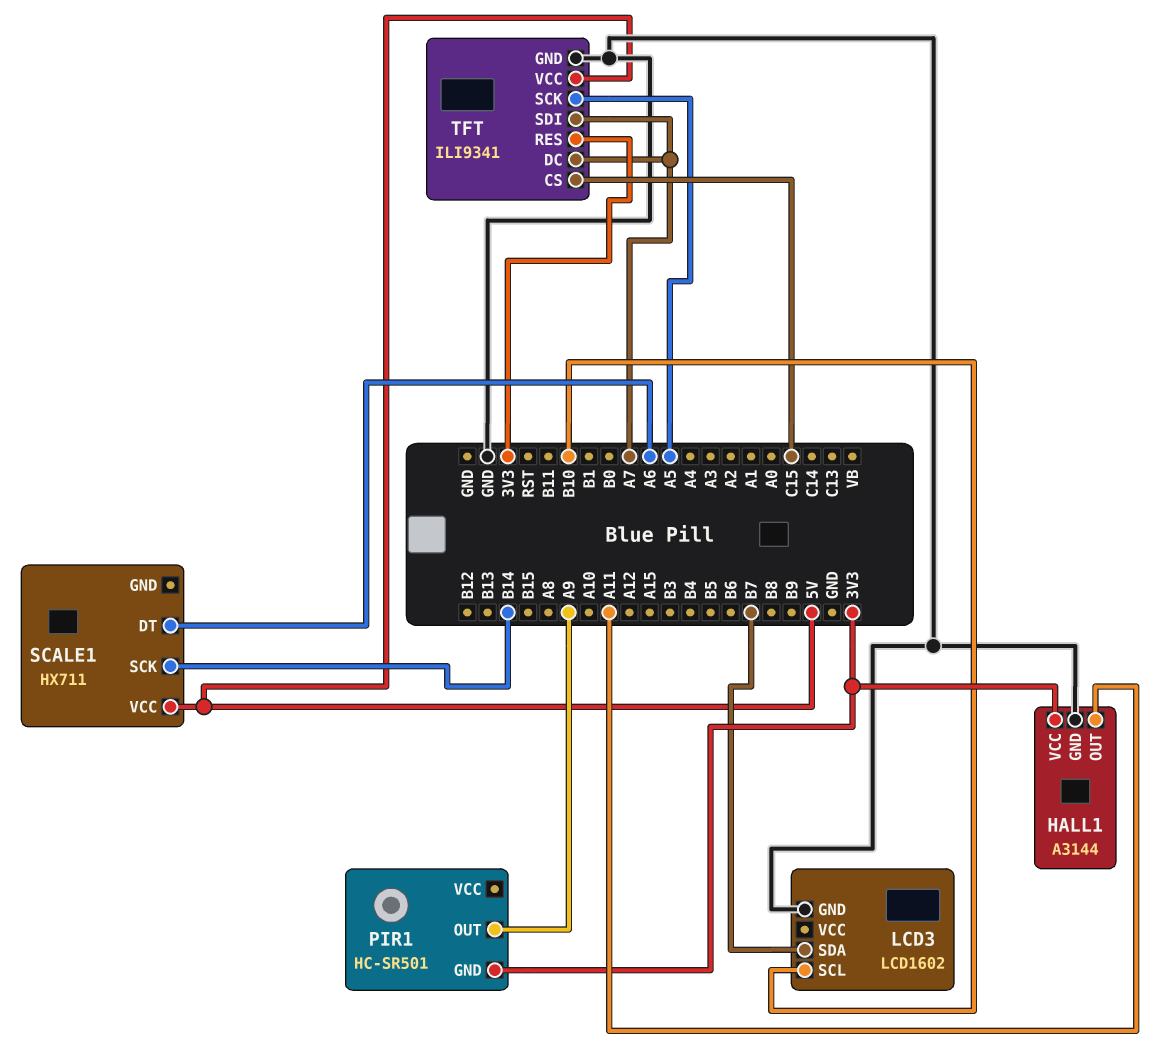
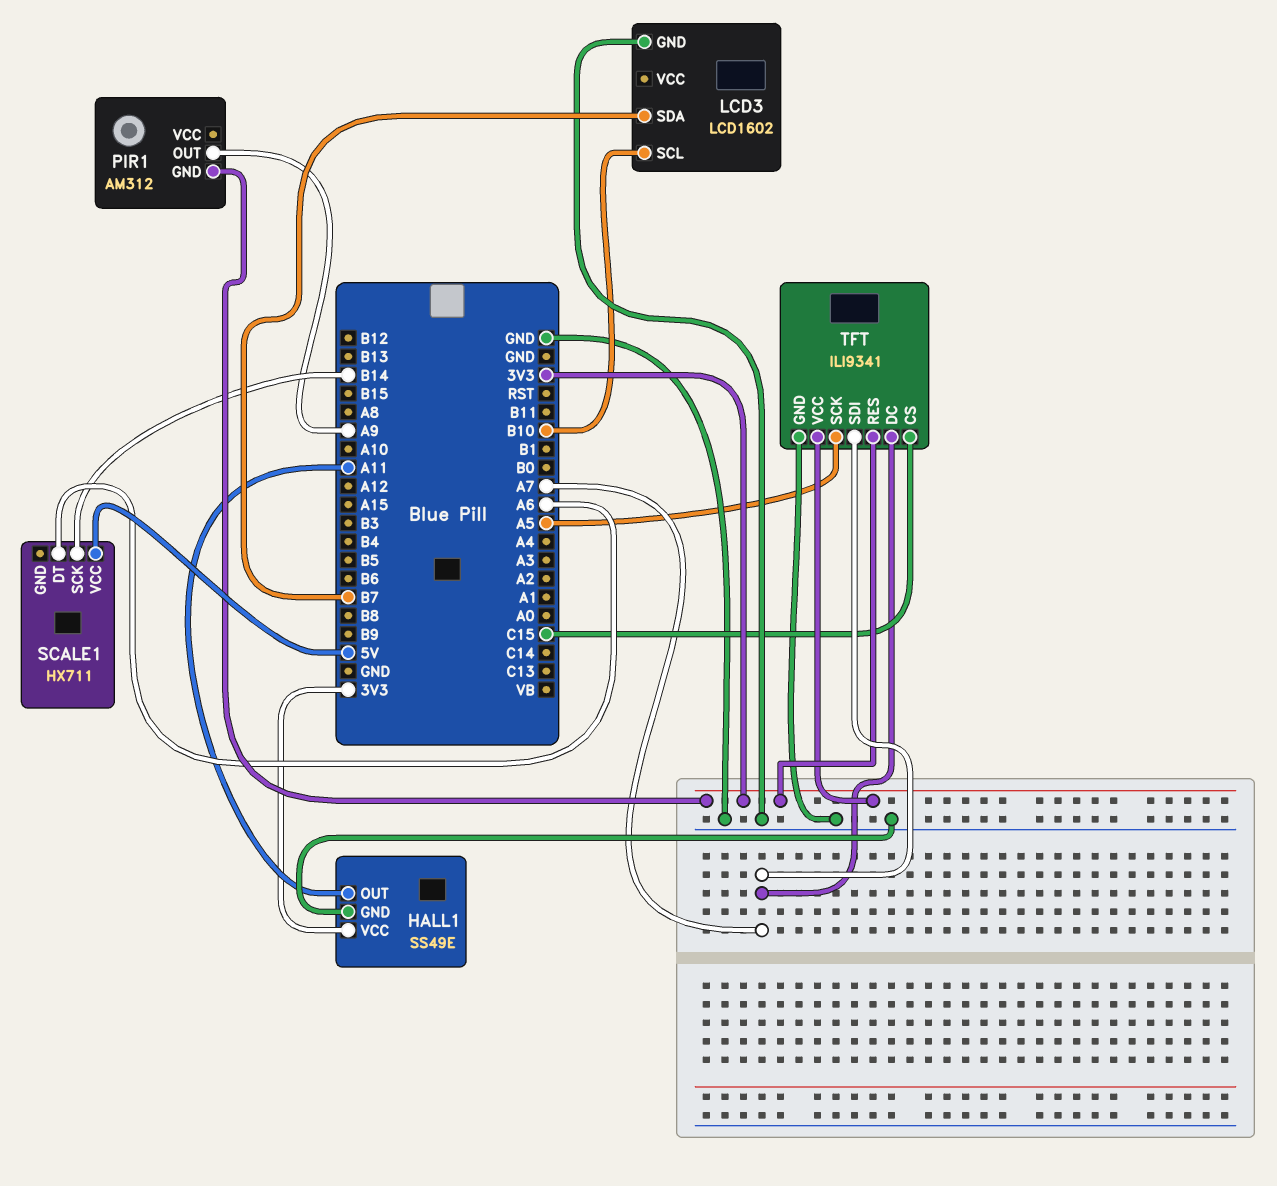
HALL1: A3144 -> SS49E
PIR1: HC-SR501 -> AM312
TFT pin VCC: 5V -> 3V3

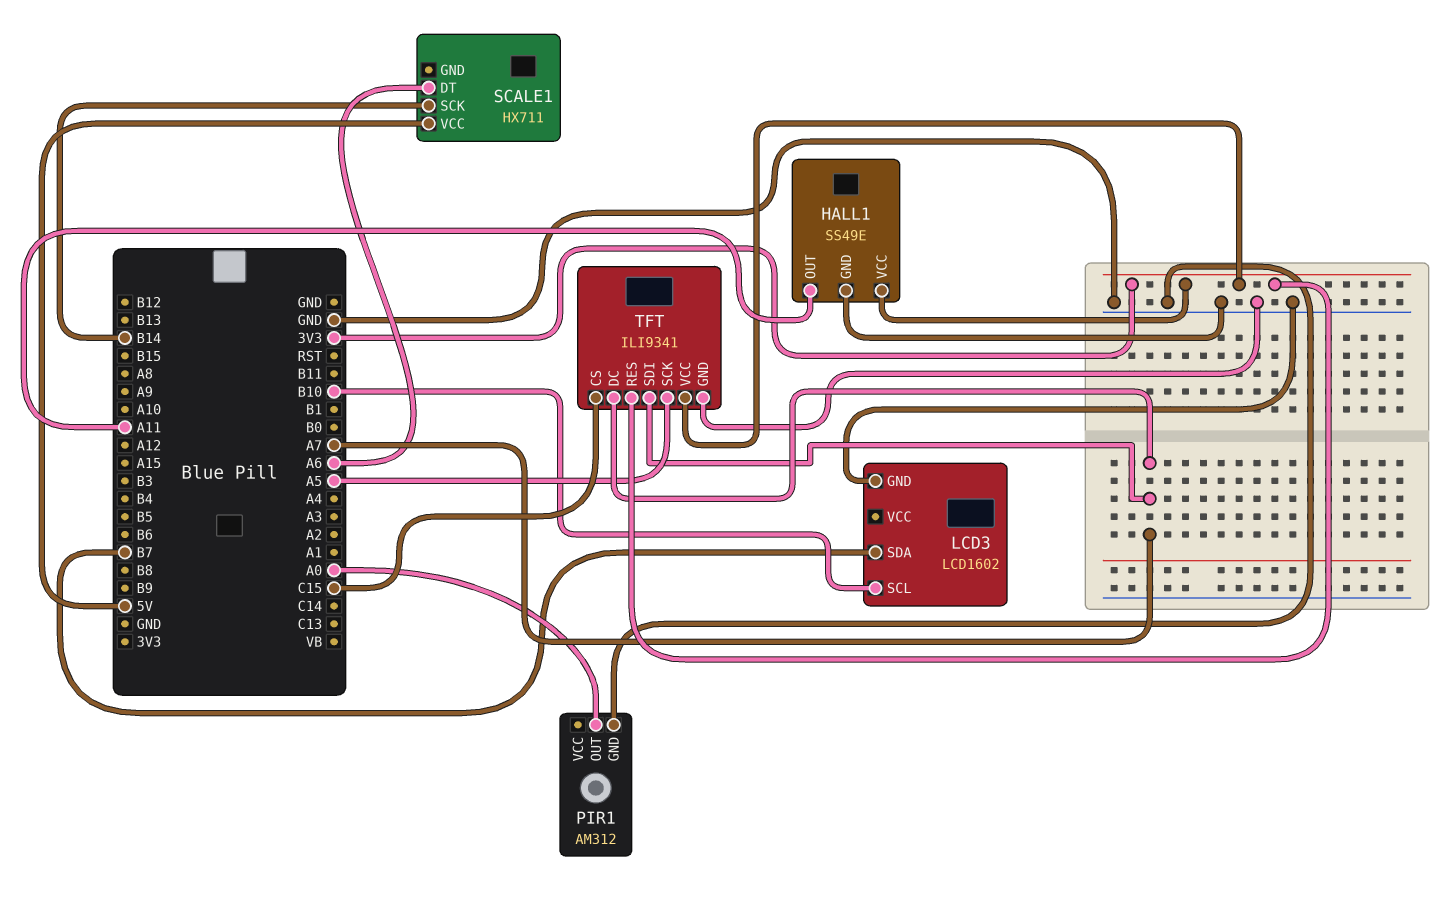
PIR1 pin GND: 3V3 -> GND
PIR1 pin OUT: A9 -> A0

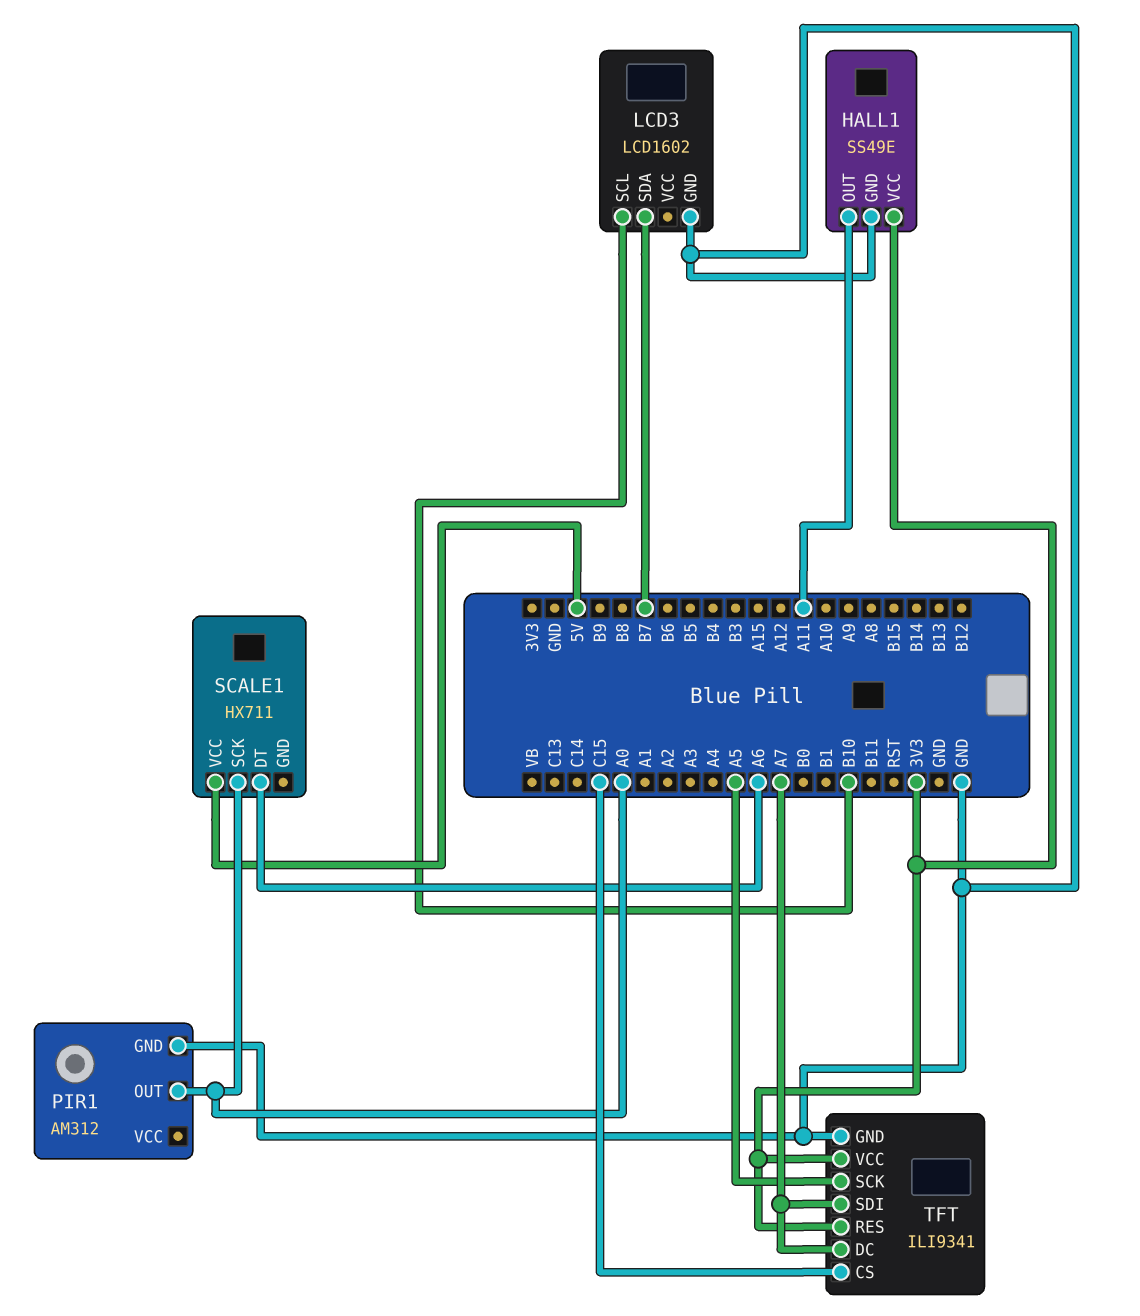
SCALE1 pin SCK: B14 -> A0

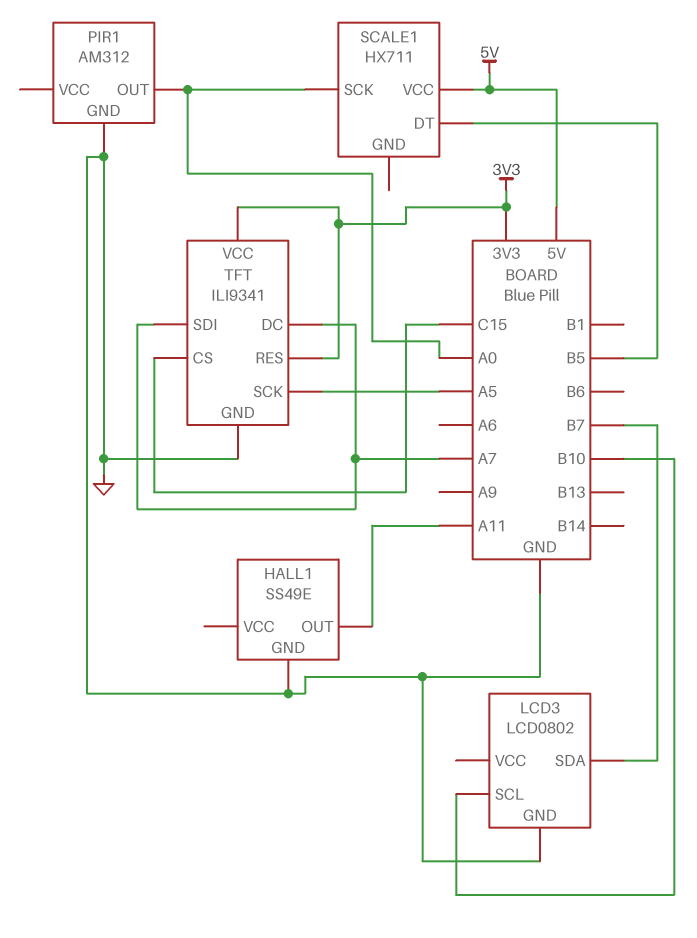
HALL1 pin VCC: 3V3 -> none
LCD3: LCD1602 -> LCD0802
SCALE1 pin DT: A6 -> B5

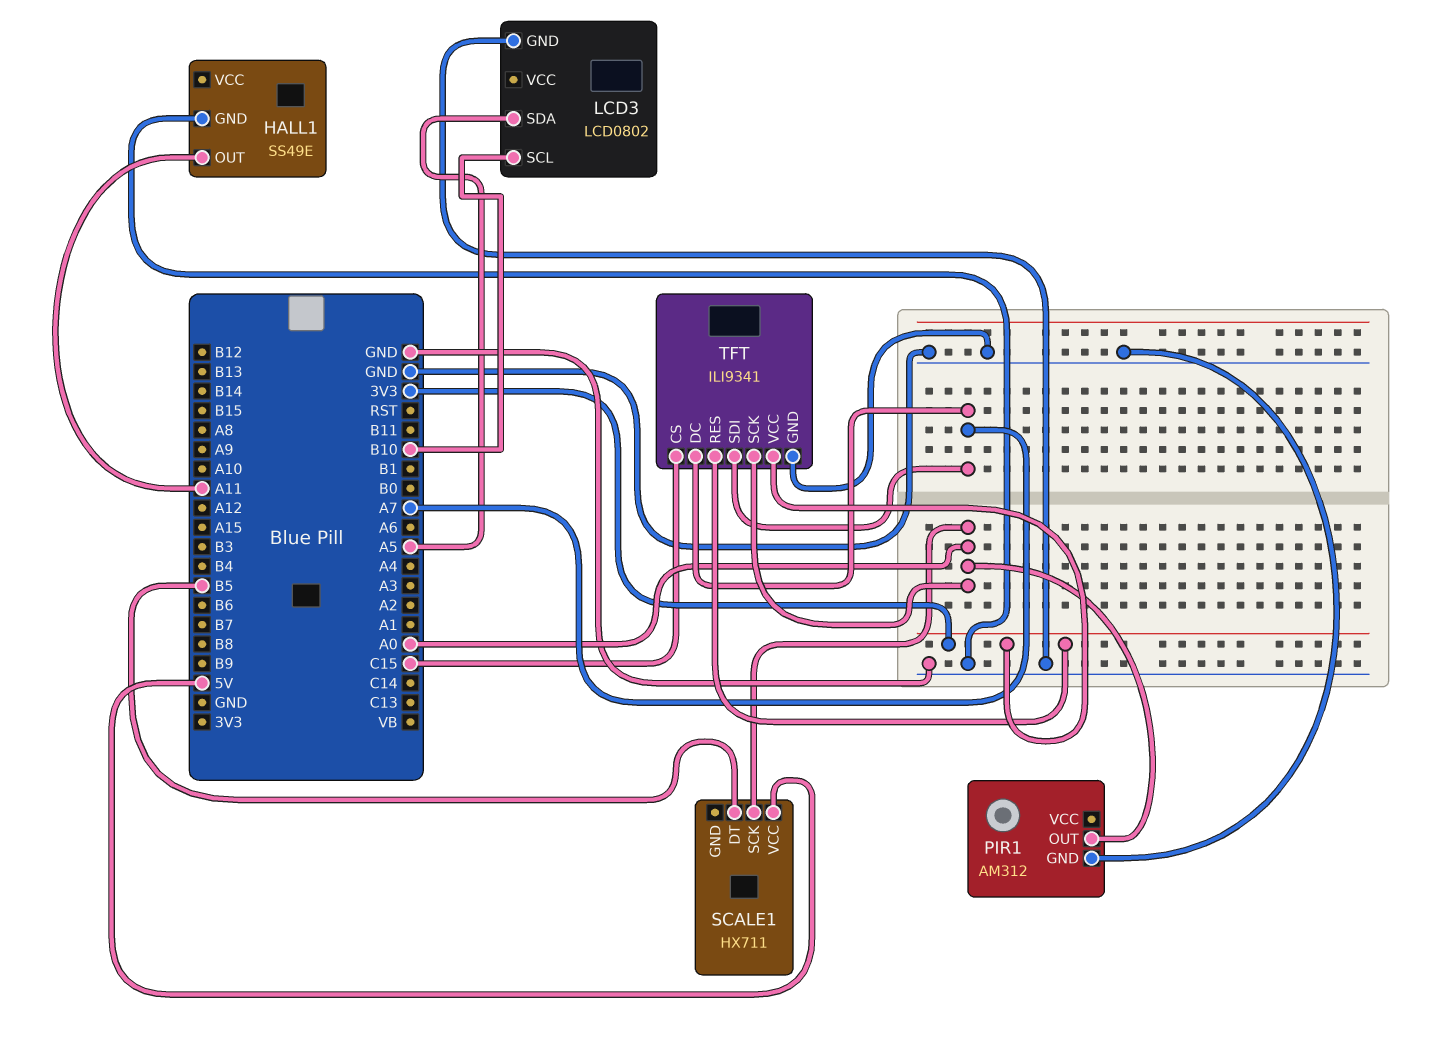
LCD3 pin SDA: B7 -> A5
TFT pin SCK: A5 -> A0

